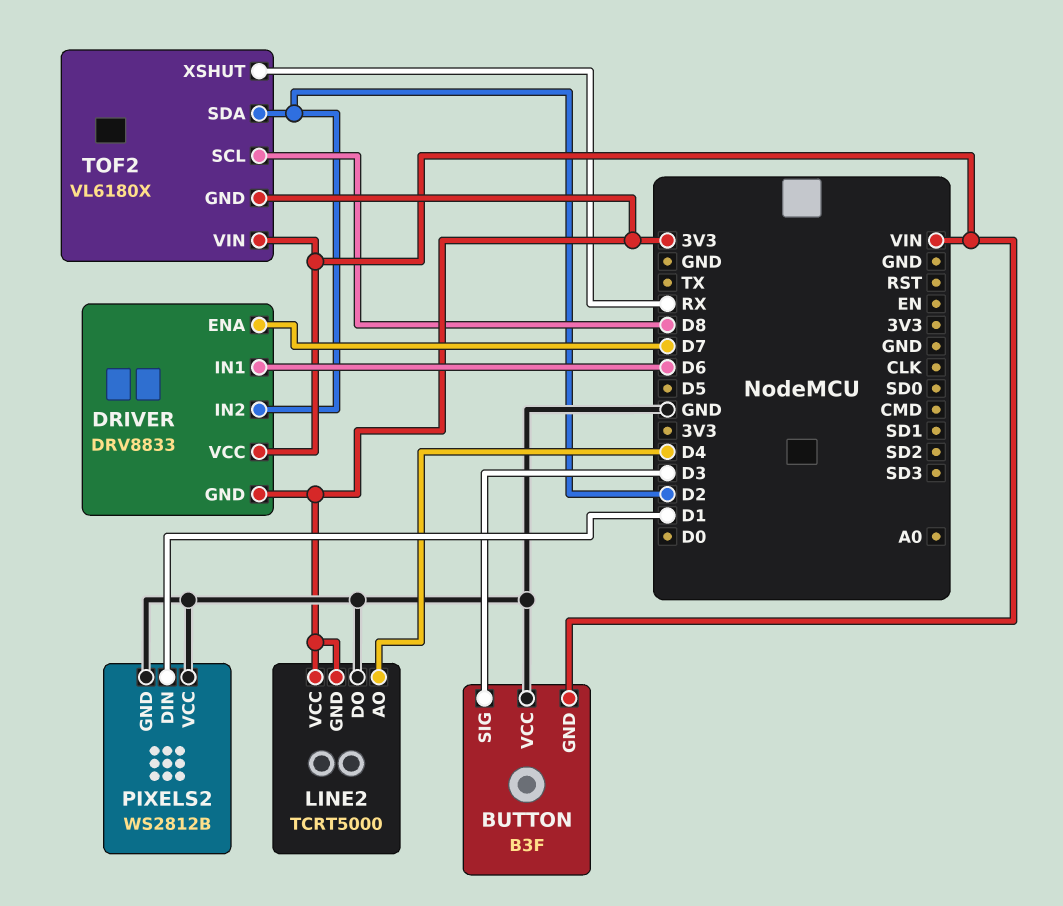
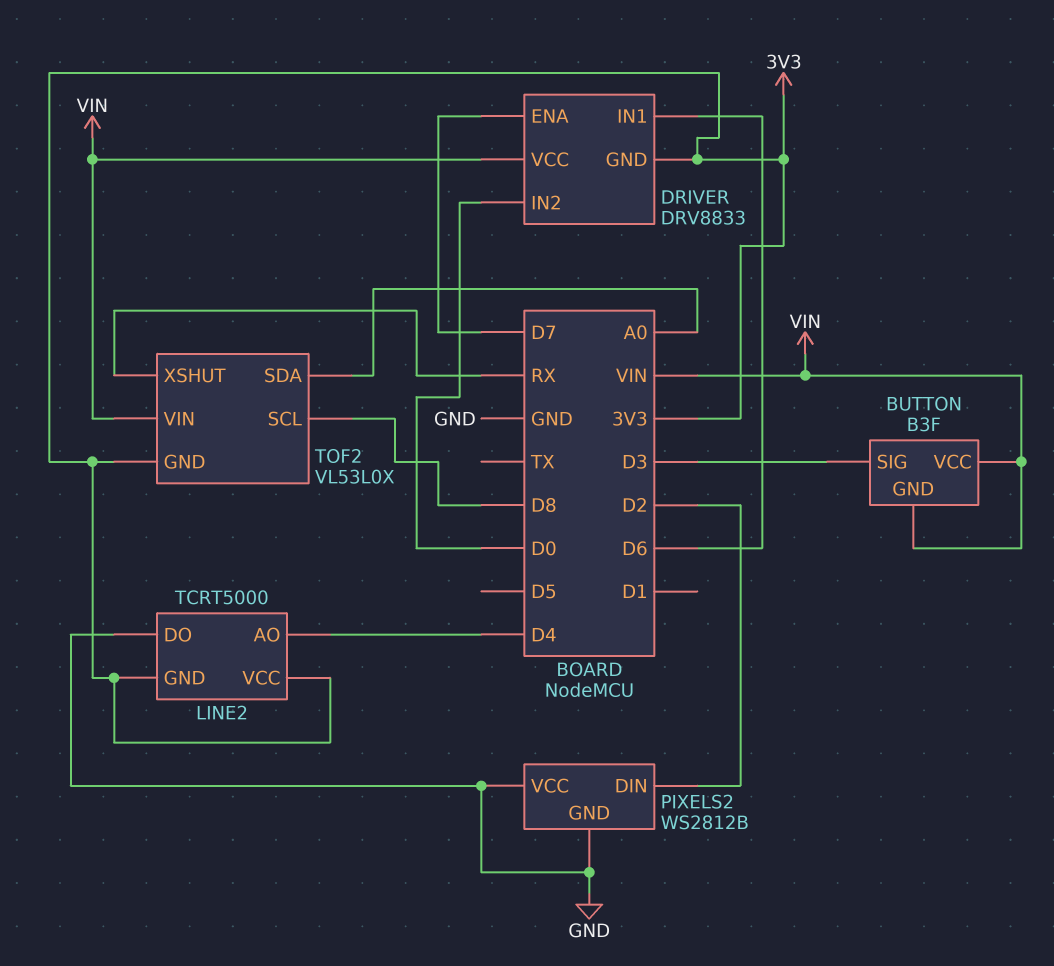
BUTTON pin VCC: GND -> VIN
DRIVER pin IN2: D2 -> D0
PIXELS2 pin DIN: D1 -> D2
TOF2: VL6180X -> VL53L0X
TOF2 pin SDA: D2 -> A0

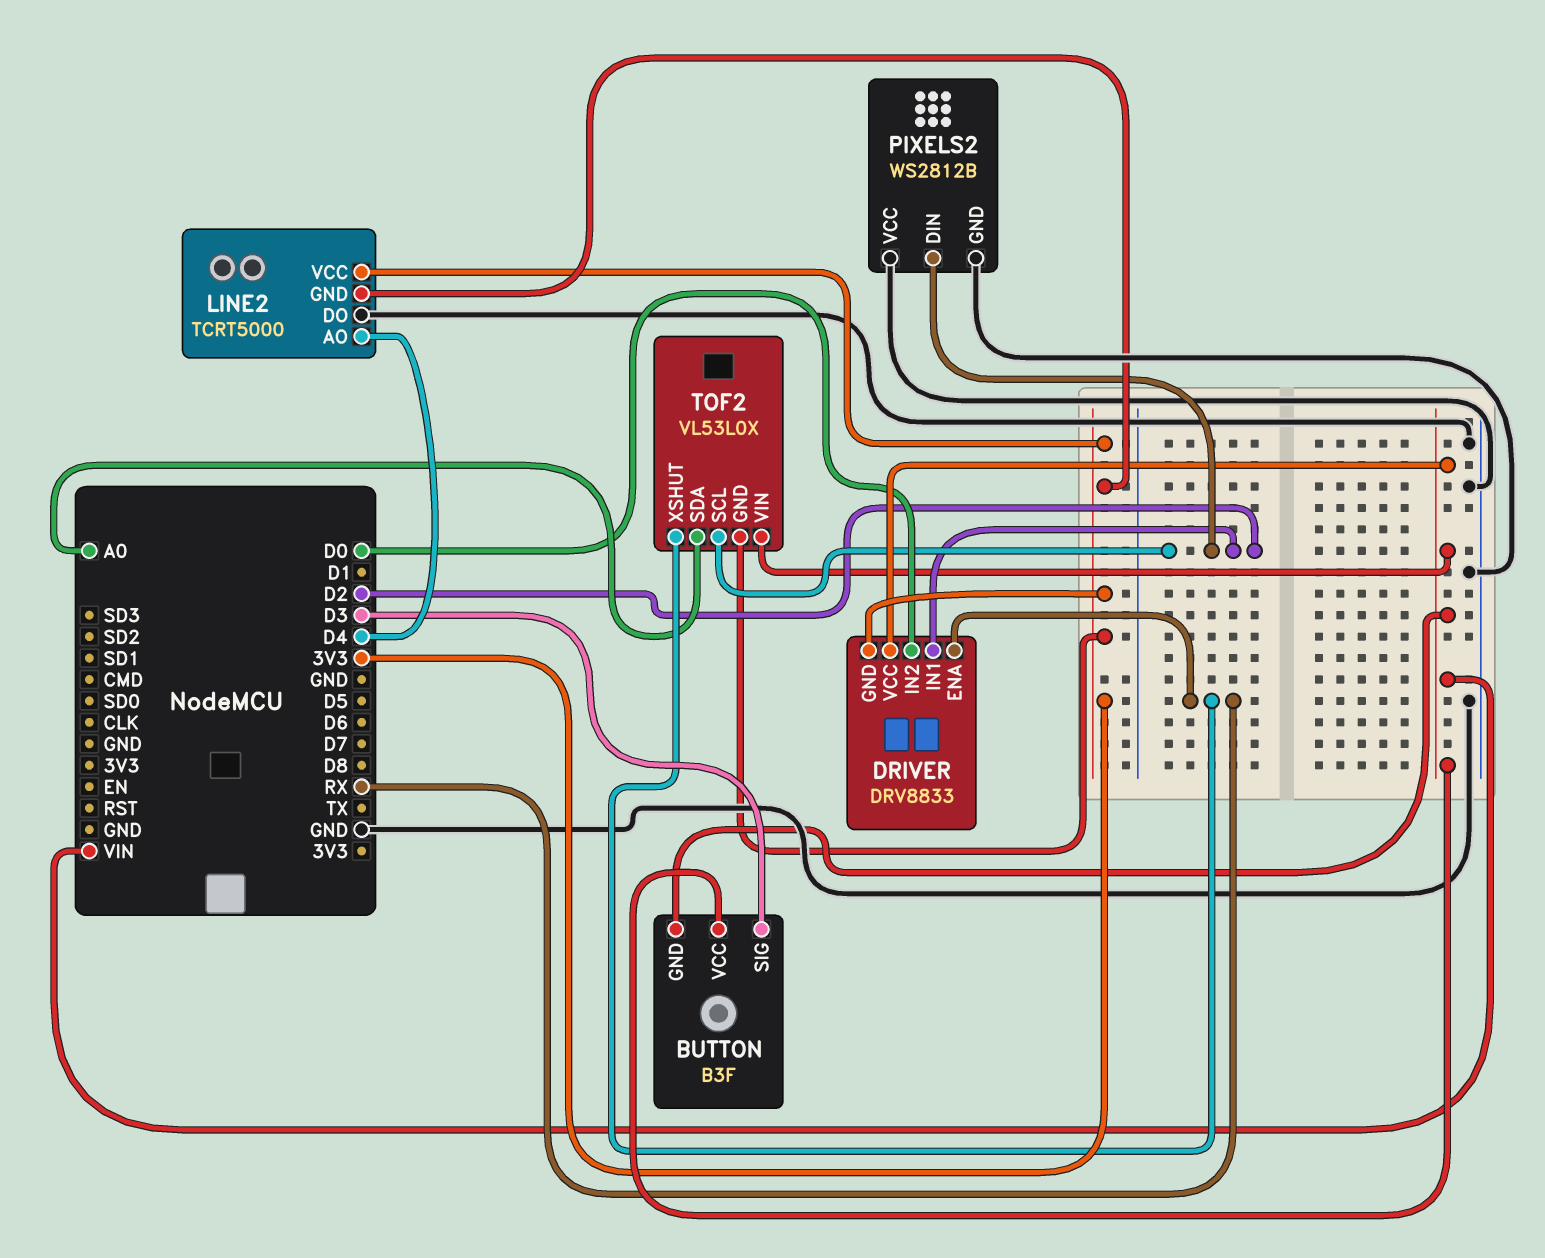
DRIVER pin ENA: D7 -> RX
DRIVER pin IN1: D6 -> D2
TOF2 pin SCL: D8 -> D2

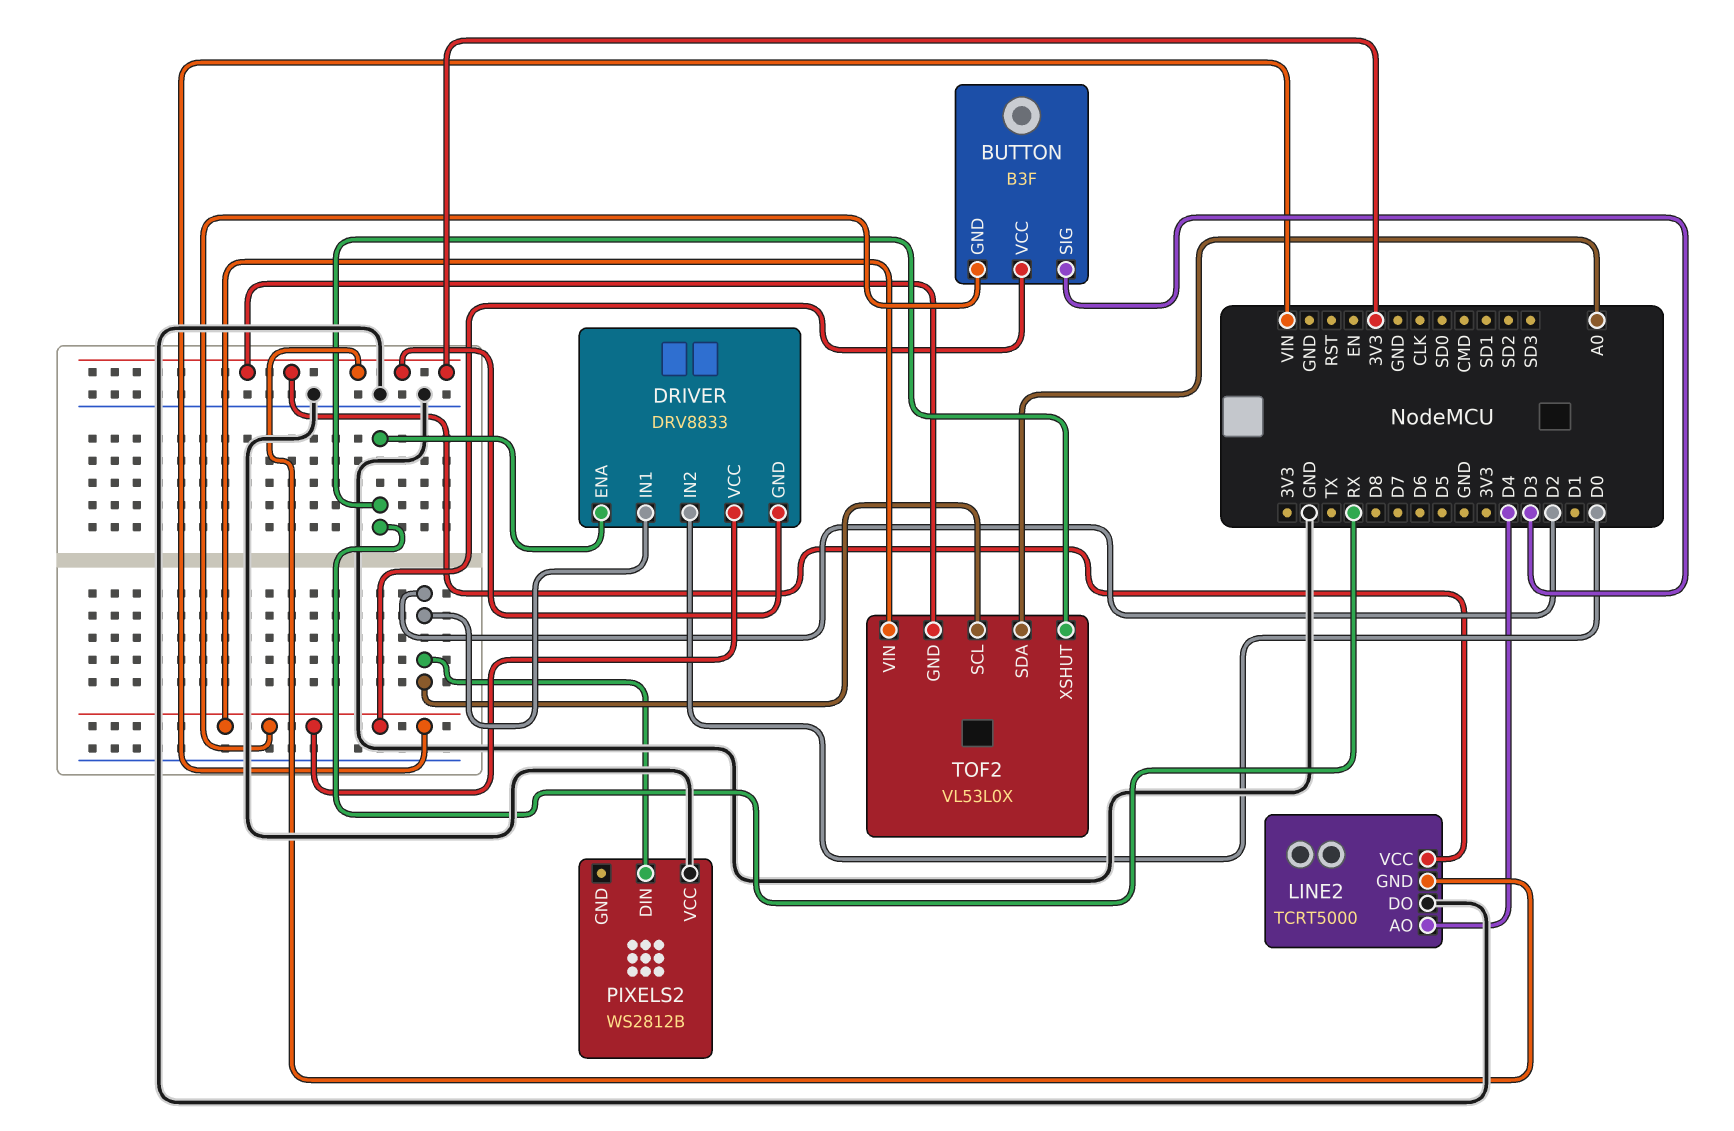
PIXELS2 pin GND: GND -> none

